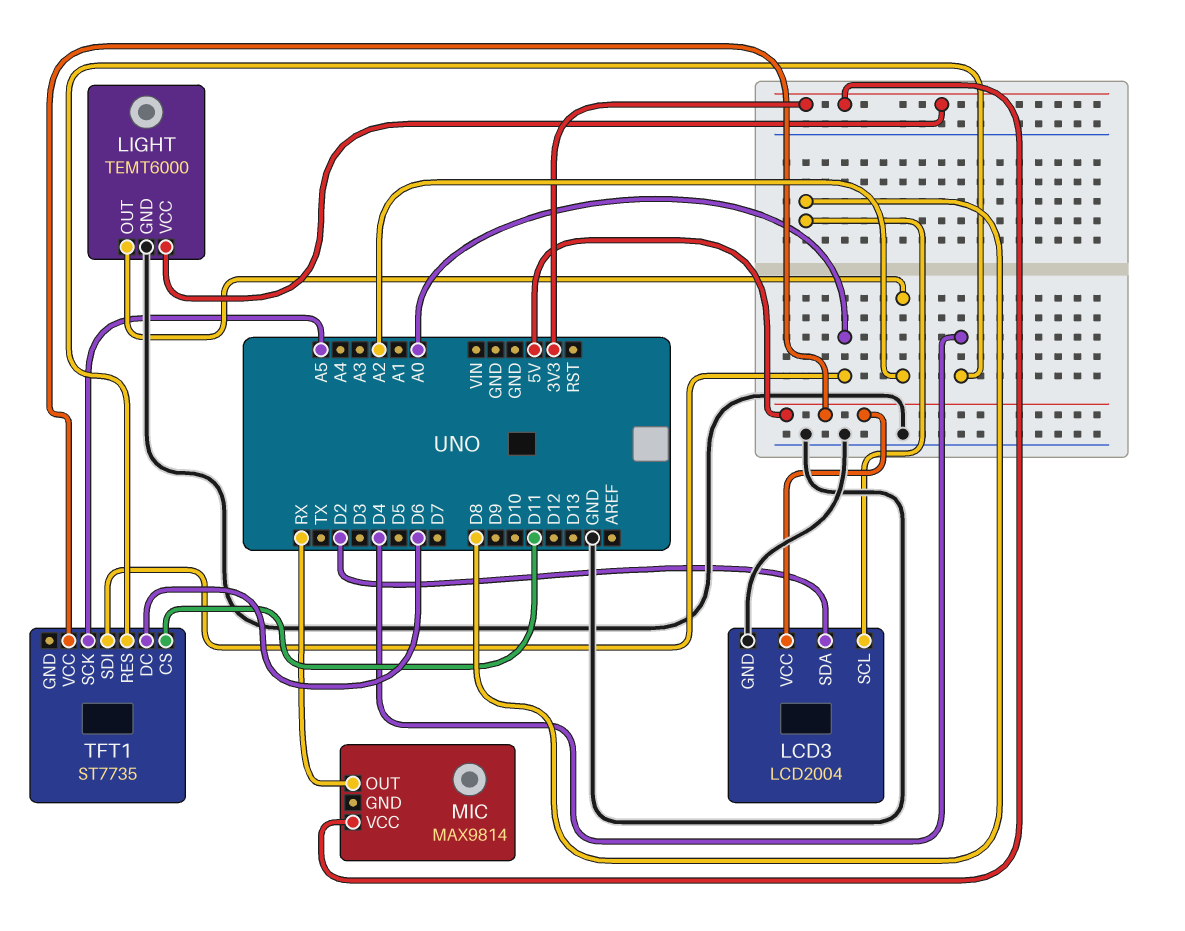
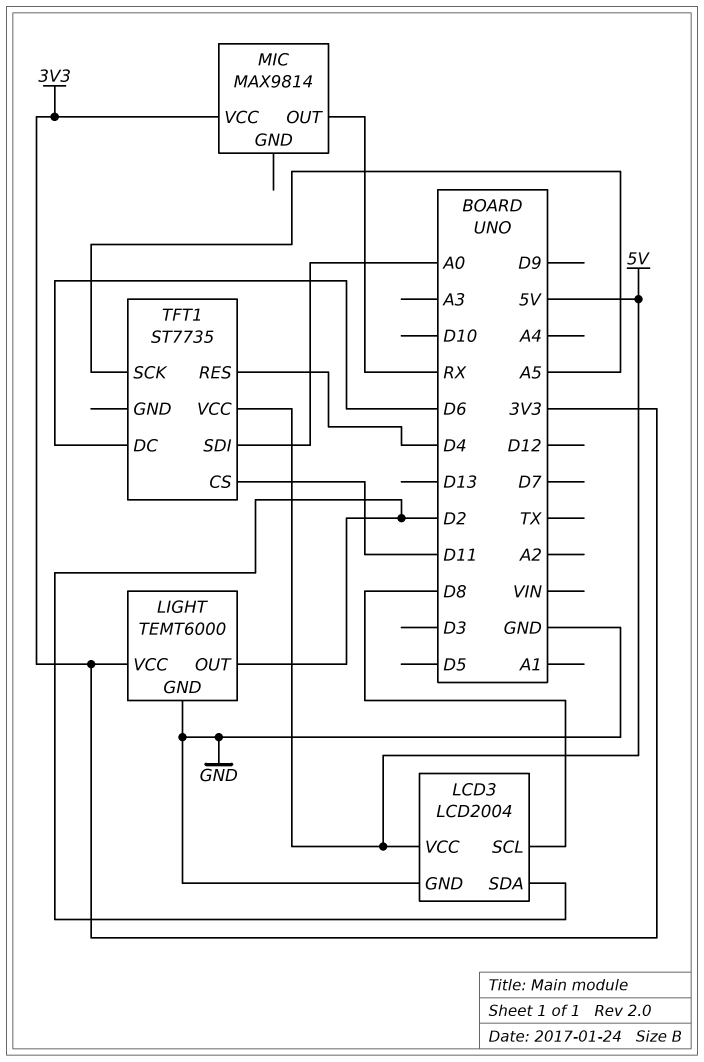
LIGHT pin OUT: A2 -> D2

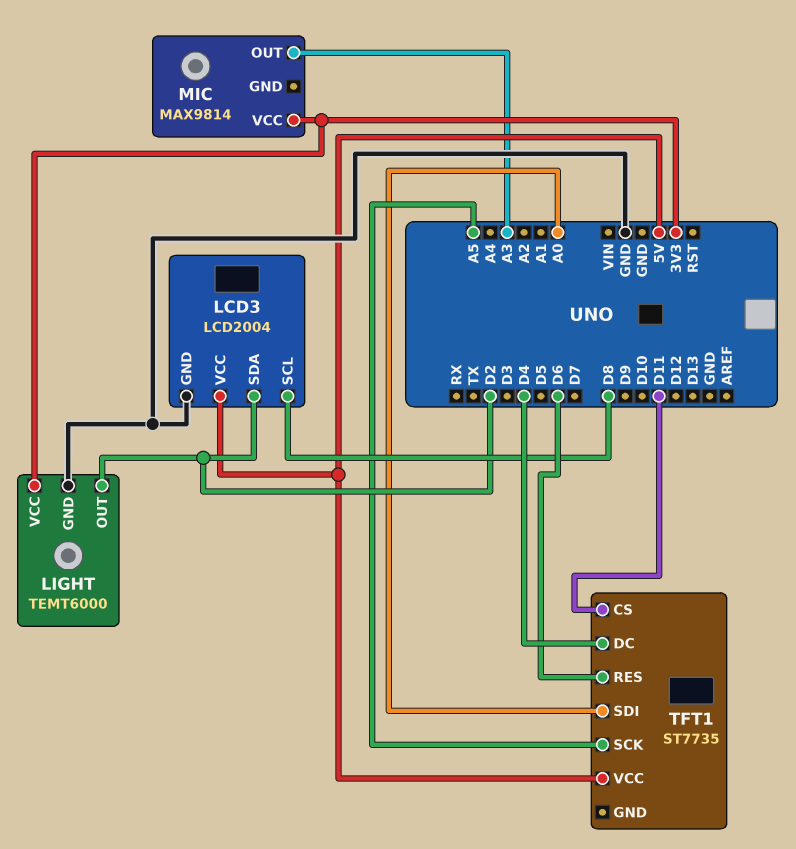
MIC pin OUT: RX -> A3
TFT1 pin DC: D6 -> D4
TFT1 pin RES: D4 -> D6

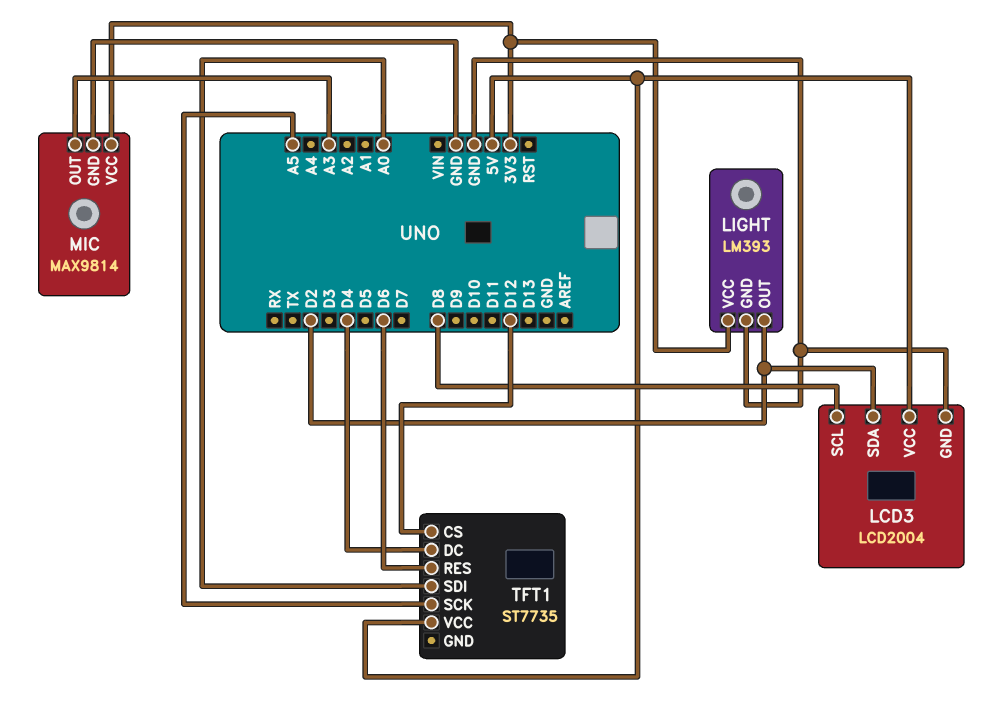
LIGHT: TEMT6000 -> LM393
MIC pin GND: none -> GND
TFT1 pin CS: D11 -> D12

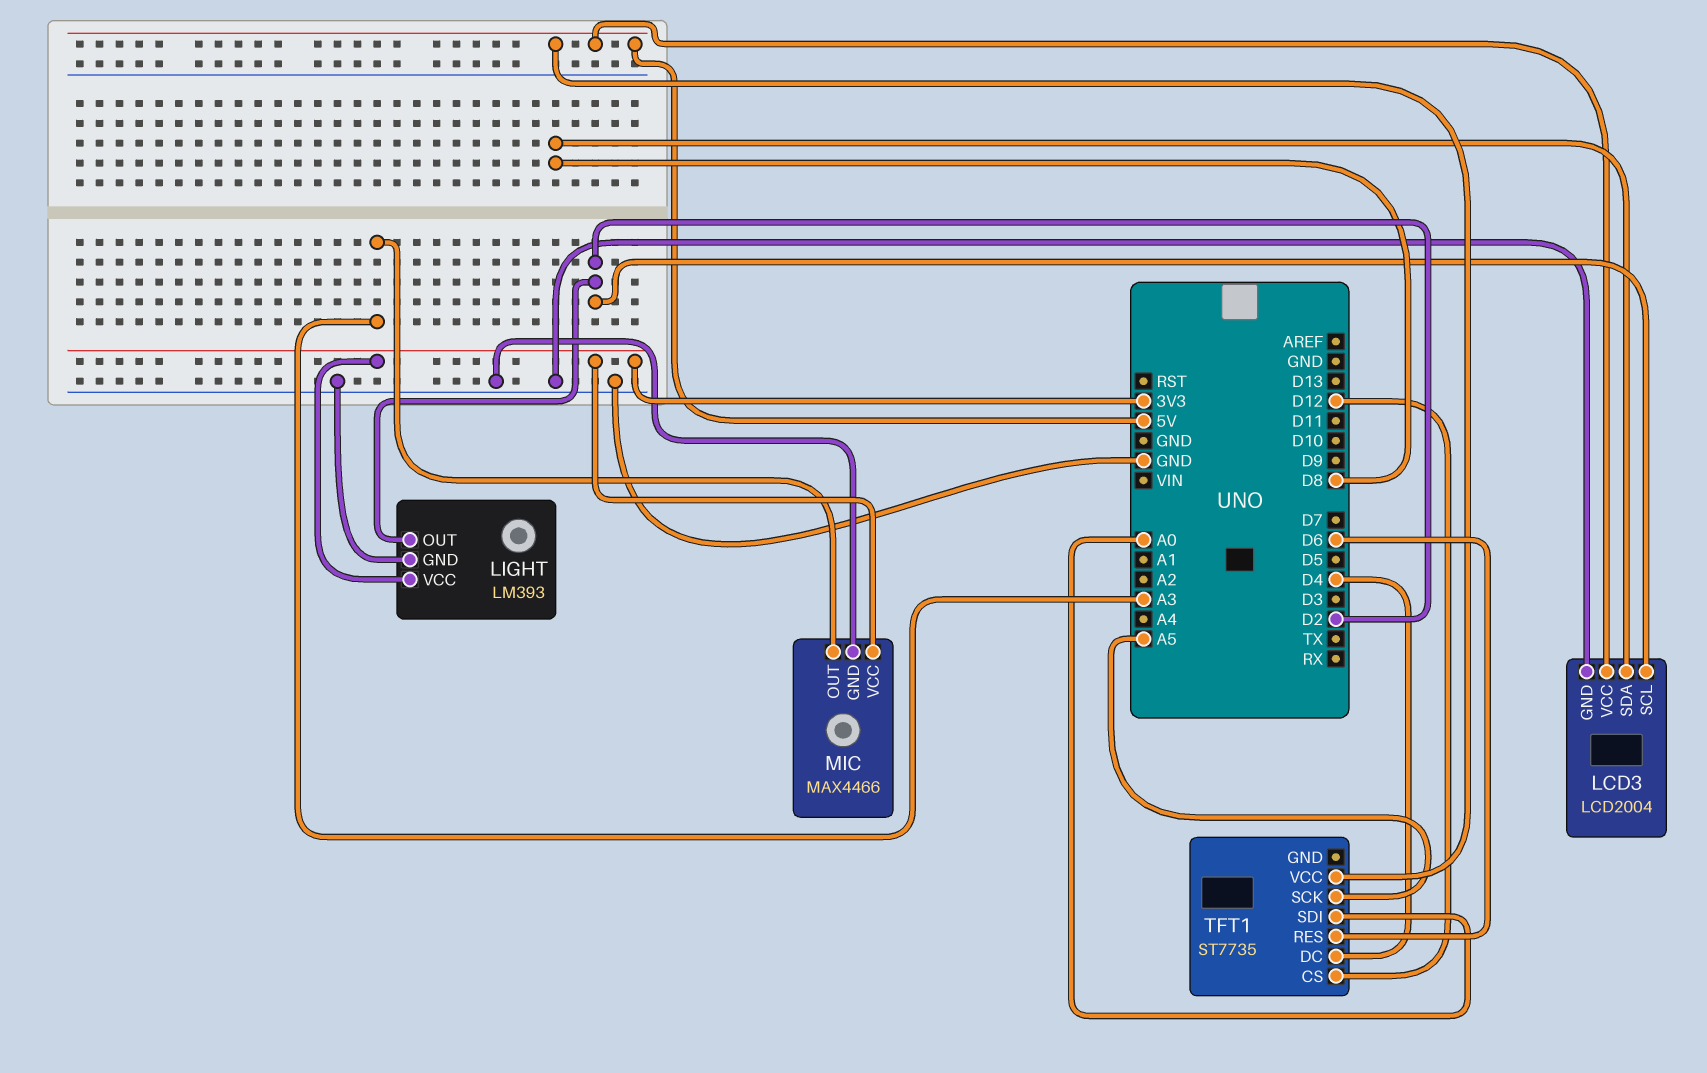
LCD3 pin SCL: D8 -> D2
LCD3 pin SDA: D2 -> D8
MIC: MAX9814 -> MAX4466

